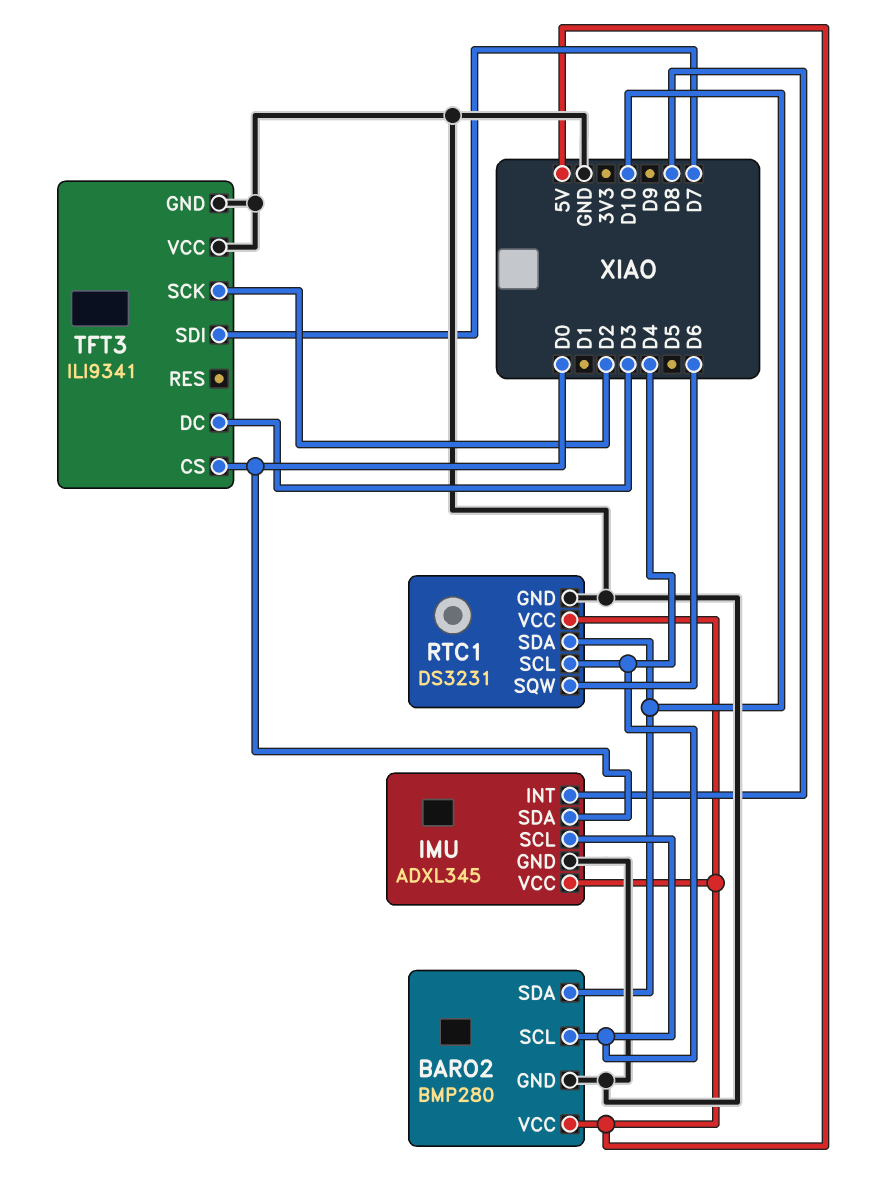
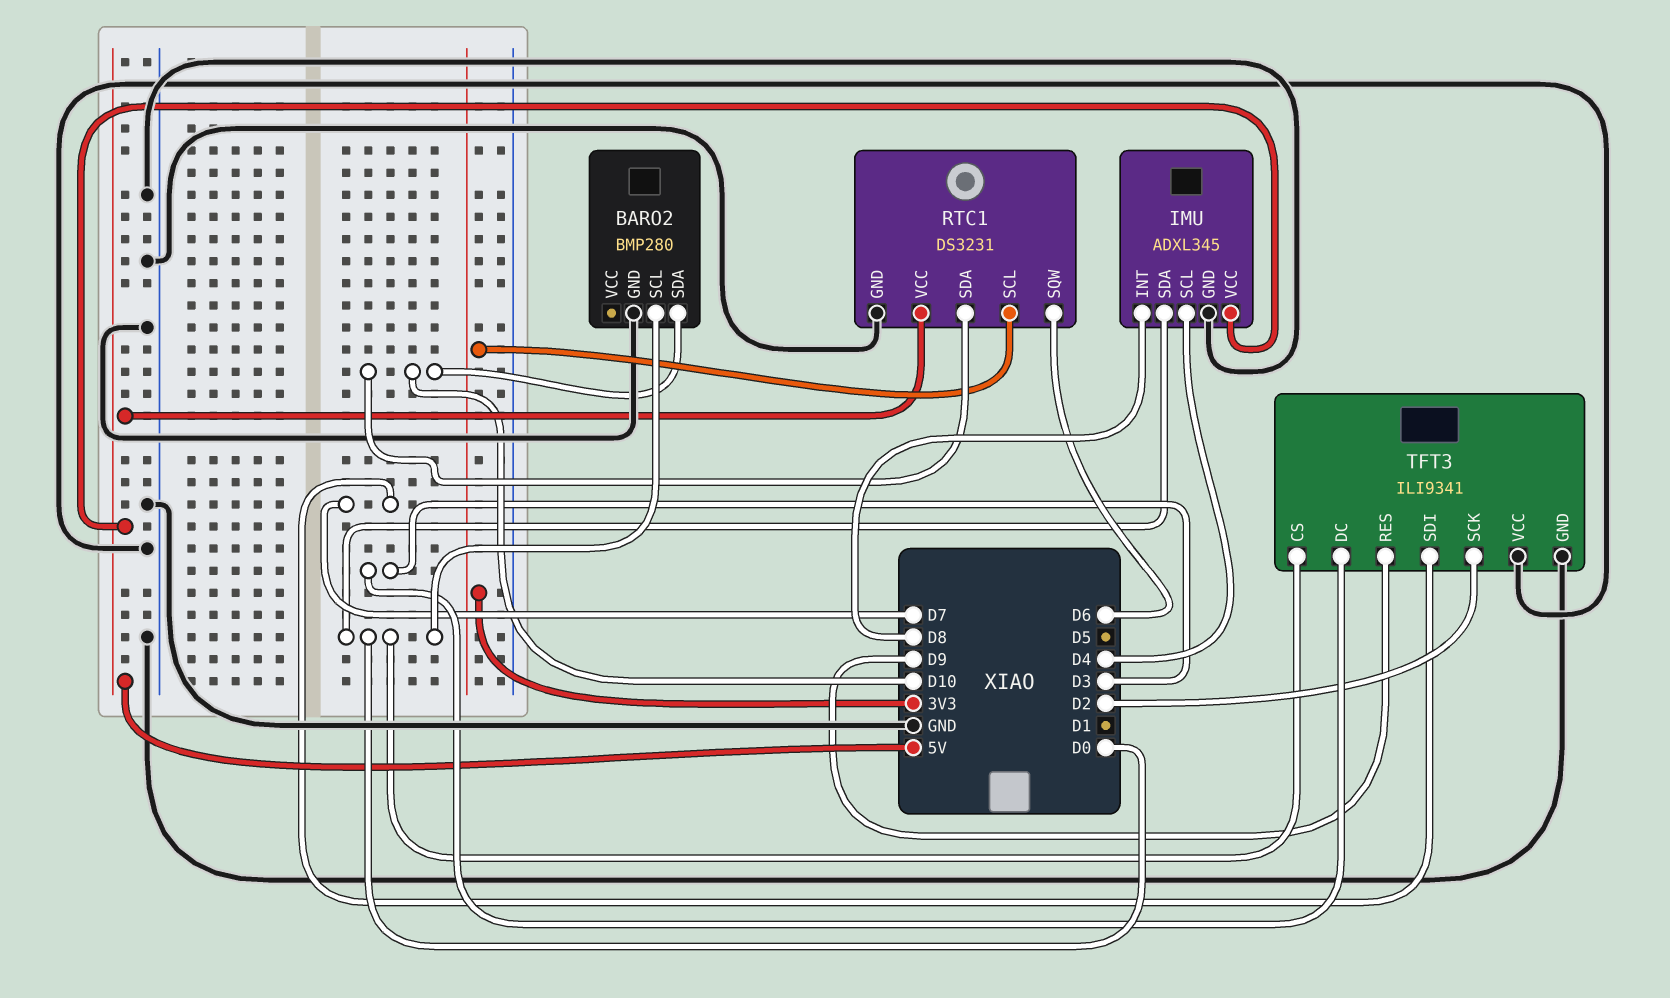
BARO2 pin SCL: D4 -> D0
BARO2 pin VCC: 5V -> none
RTC1 pin SCL: D4 -> 3V3
TFT3 pin RES: none -> D9

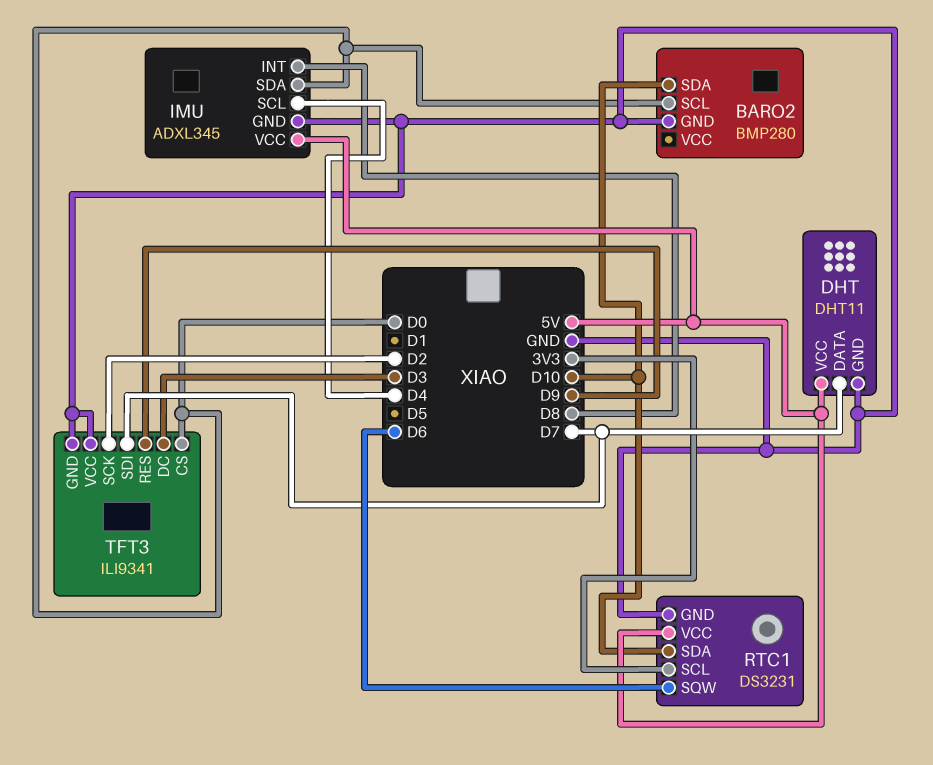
DHT: none -> DHT11
DHT pin DATA: none -> D7
DHT pin GND: none -> GND
DHT pin VCC: none -> 5V

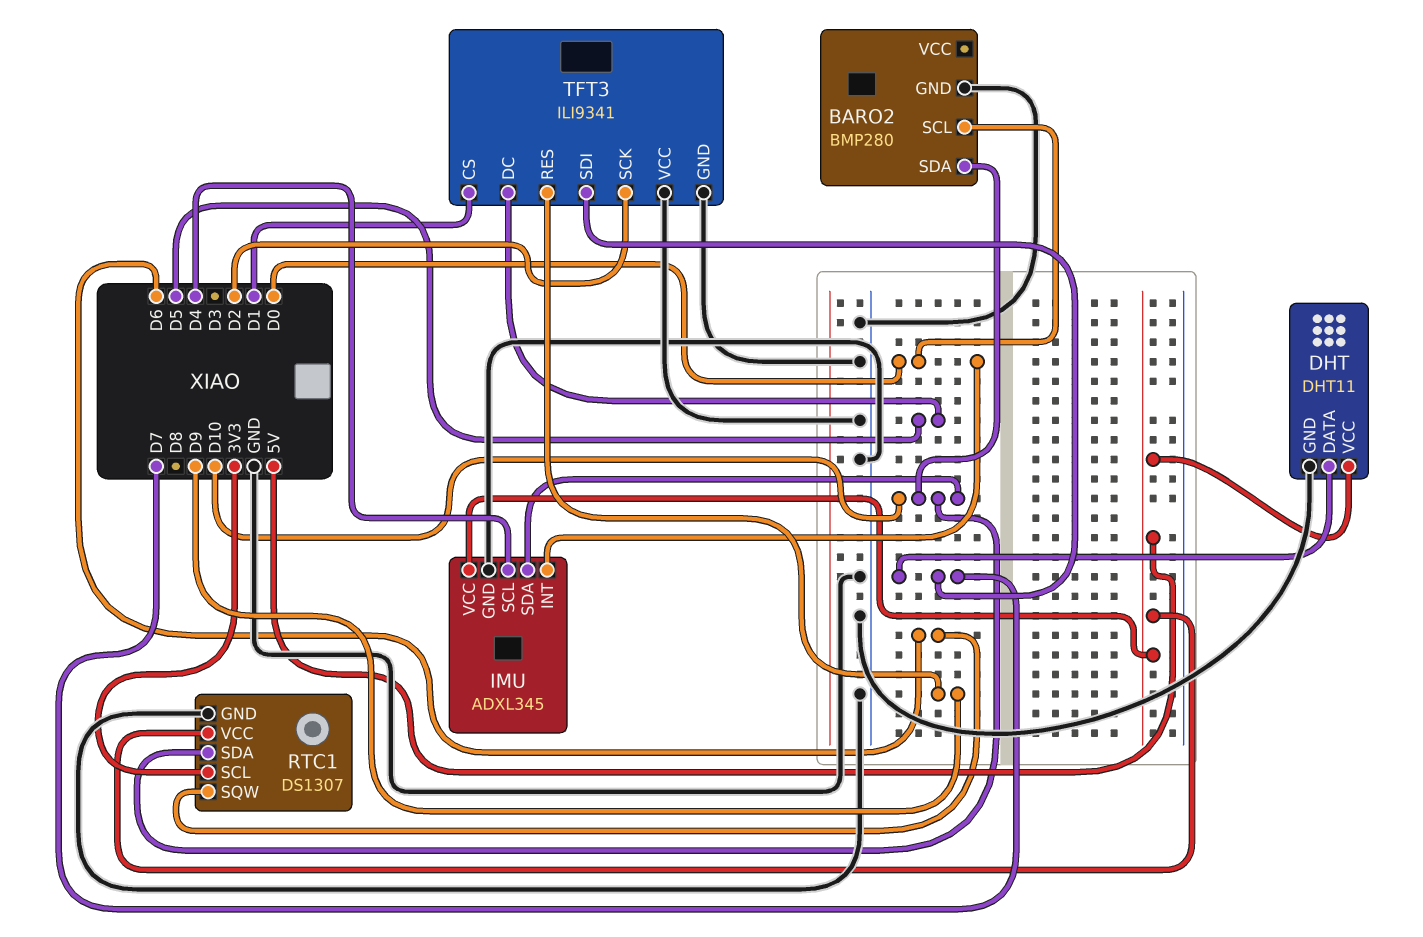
IMU pin INT: D8 -> D0
IMU pin SDA: D0 -> D10
RTC1: DS3231 -> DS1307
TFT3 pin CS: D0 -> D1
TFT3 pin DC: D3 -> D5

